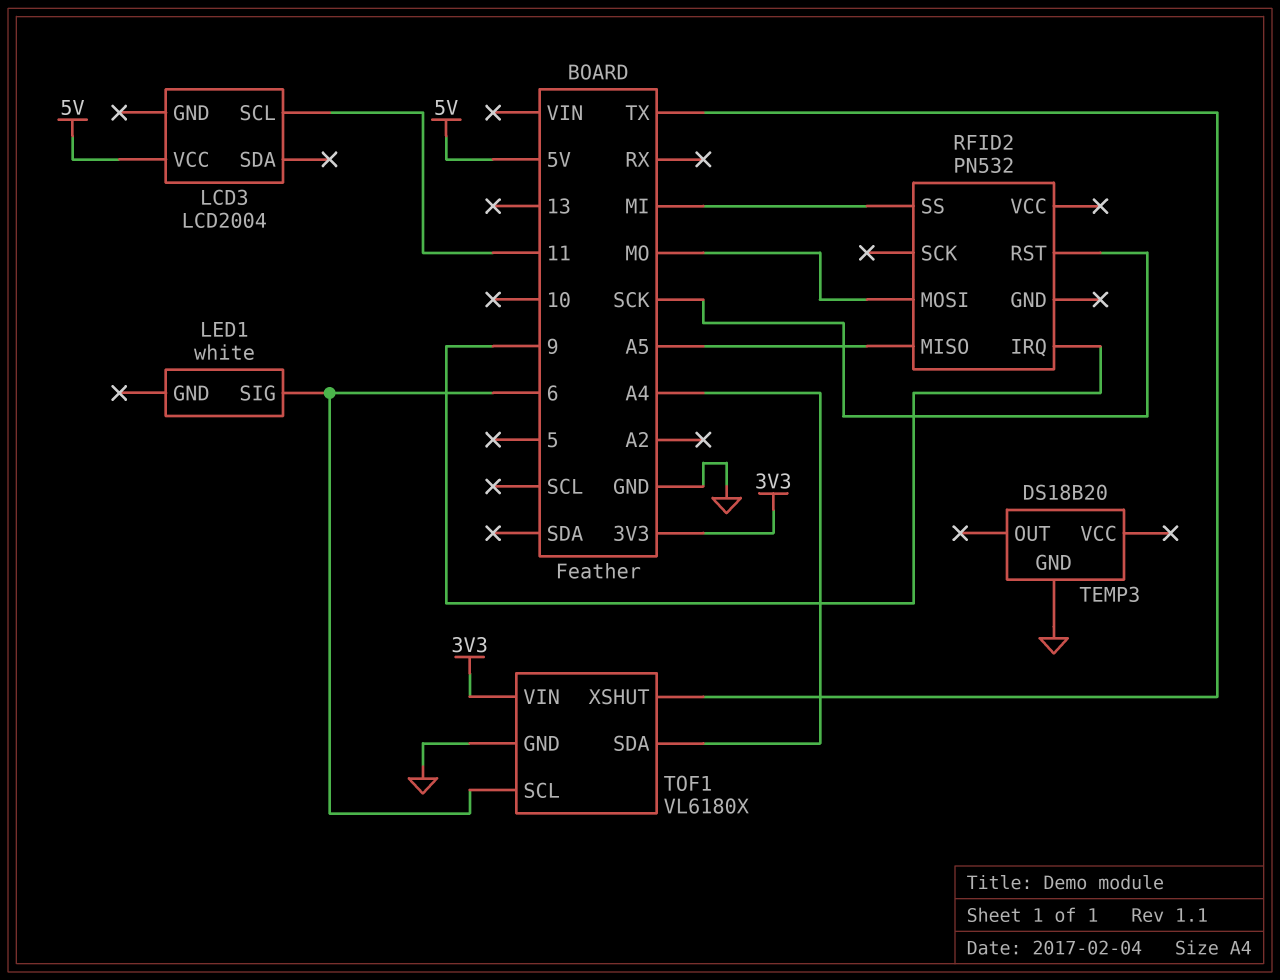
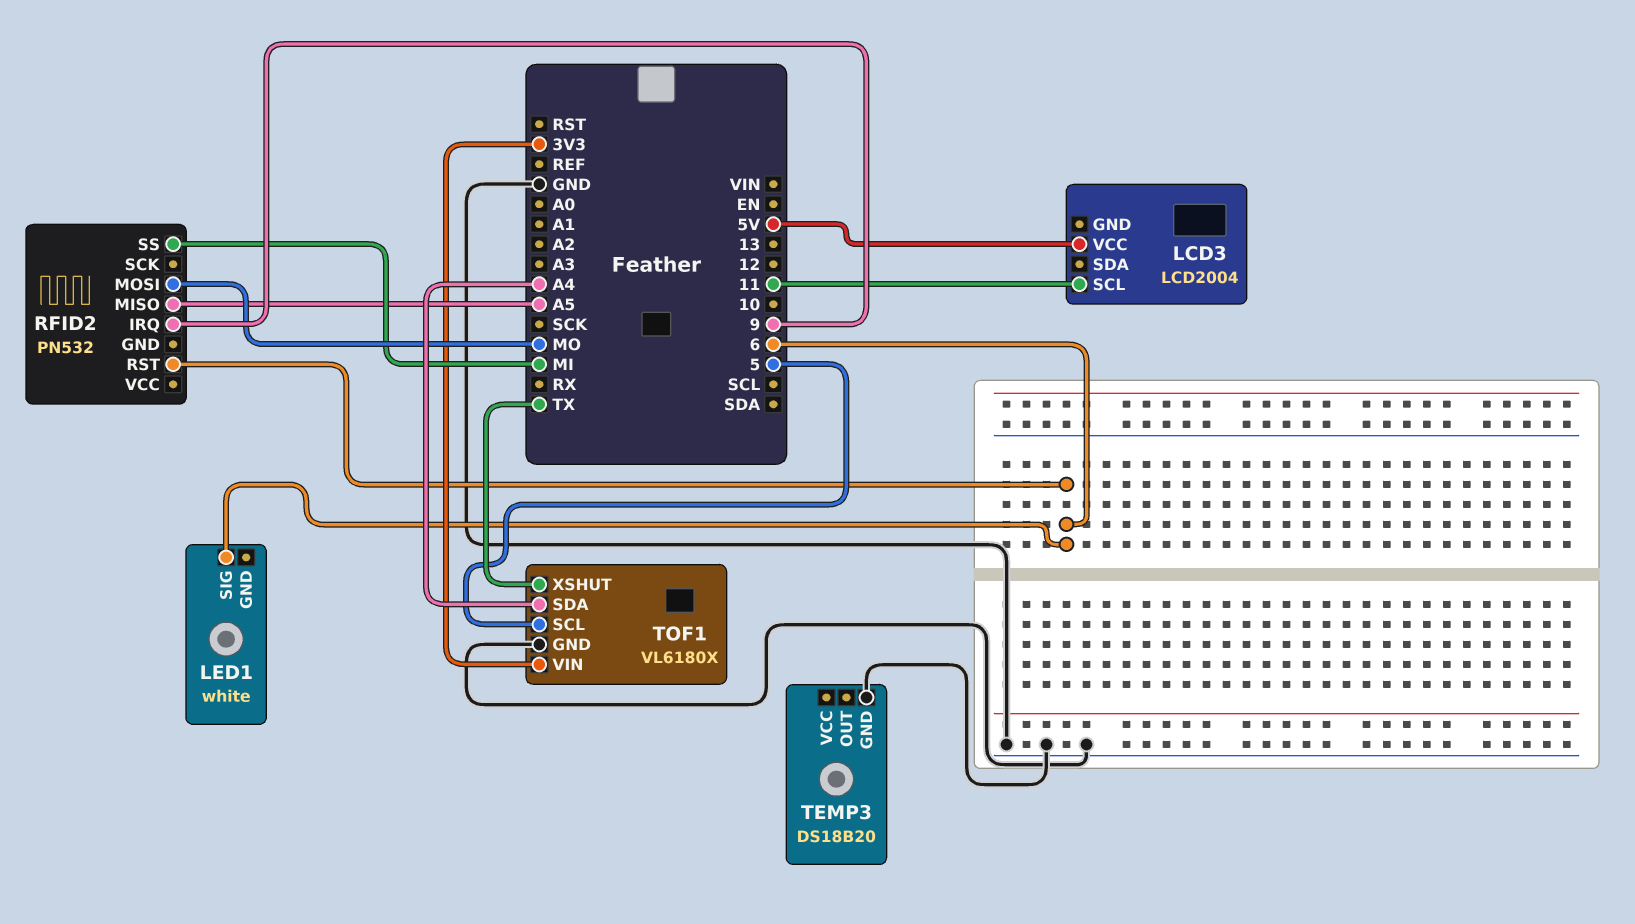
RFID2 pin RST: SCK -> 6
TOF1 pin SCL: 6 -> 5

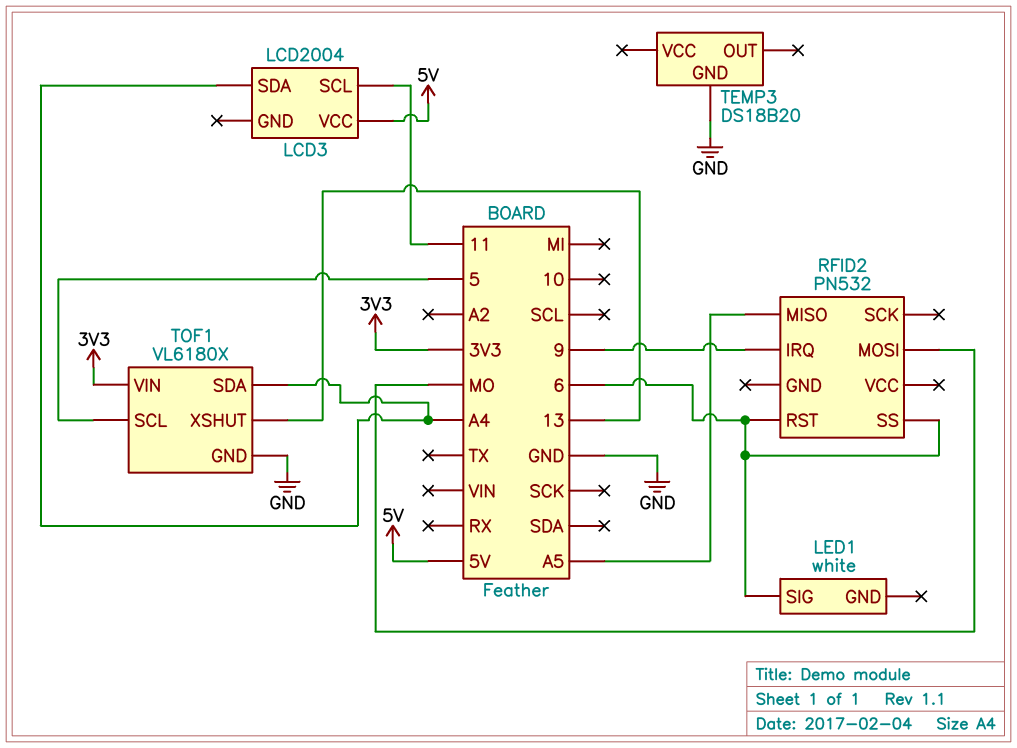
LCD3 pin SDA: none -> A4
RFID2 pin SS: MI -> 6
TOF1 pin XSHUT: TX -> 13

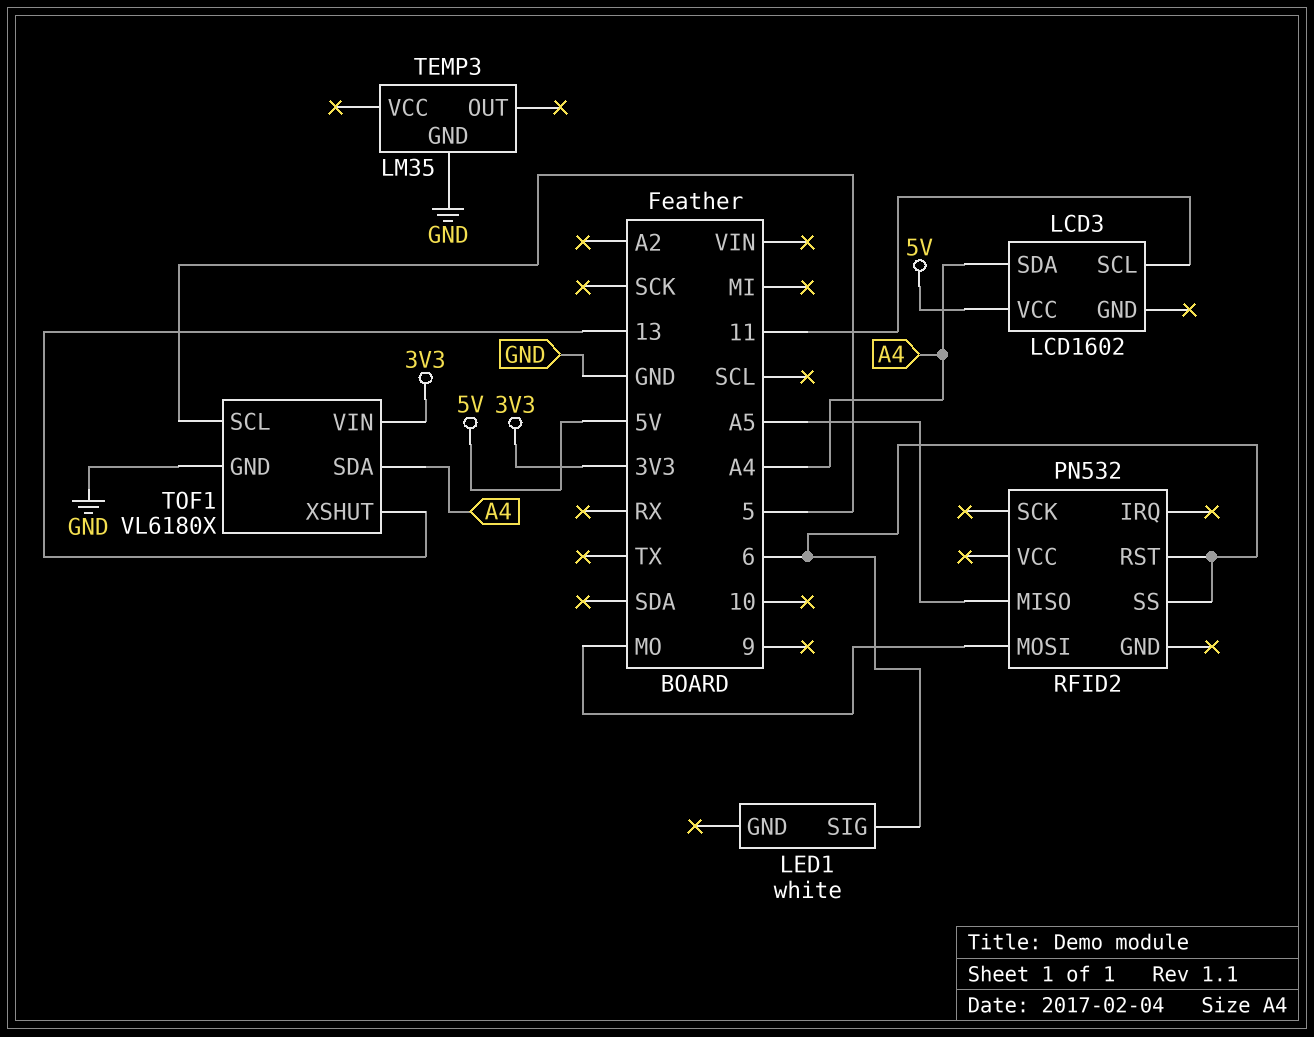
LCD3: LCD2004 -> LCD1602
RFID2 pin IRQ: 9 -> none
TEMP3: DS18B20 -> LM35

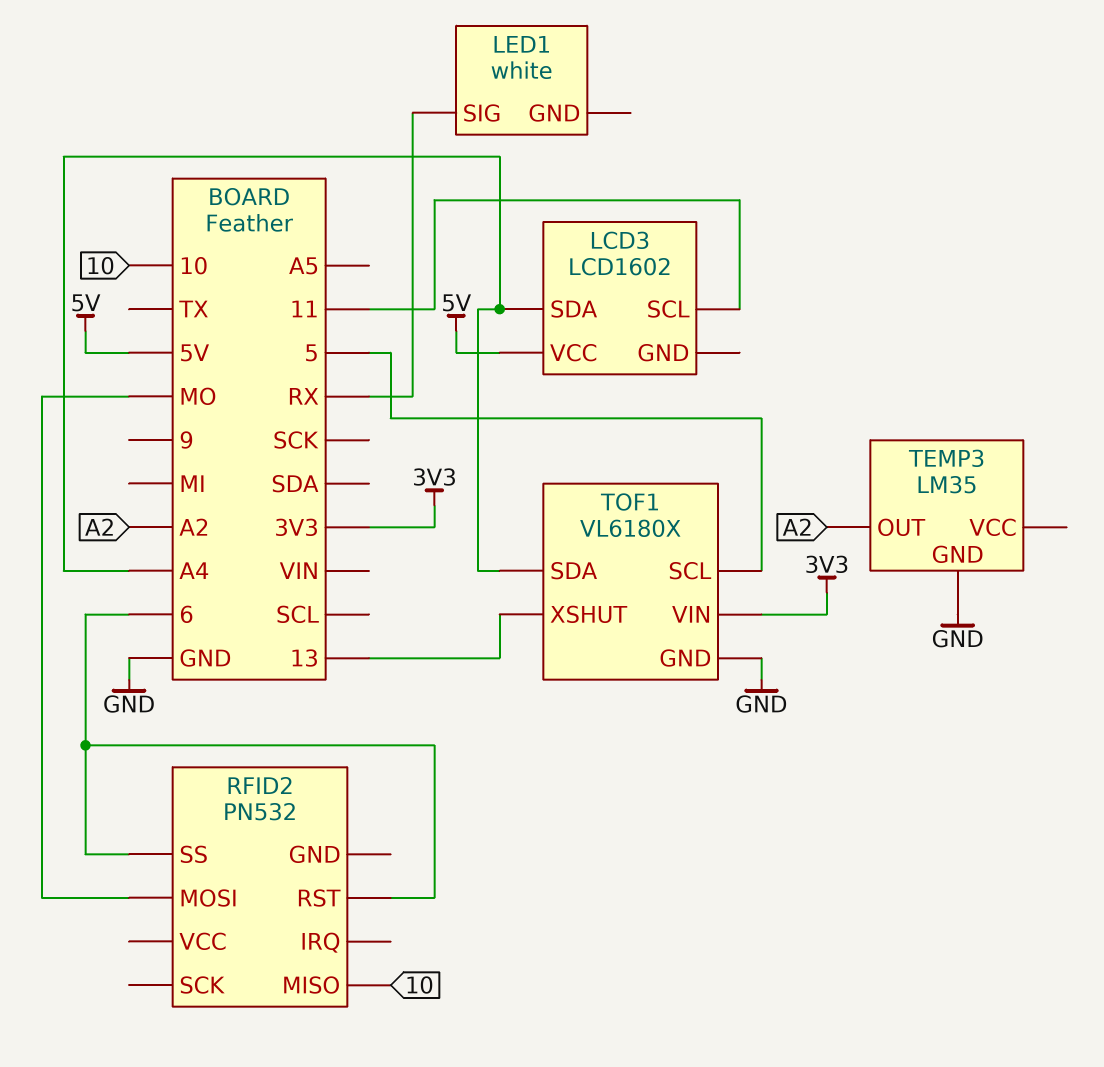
LED1 pin SIG: 6 -> RX
RFID2 pin MISO: A5 -> 10
TEMP3 pin OUT: none -> A2

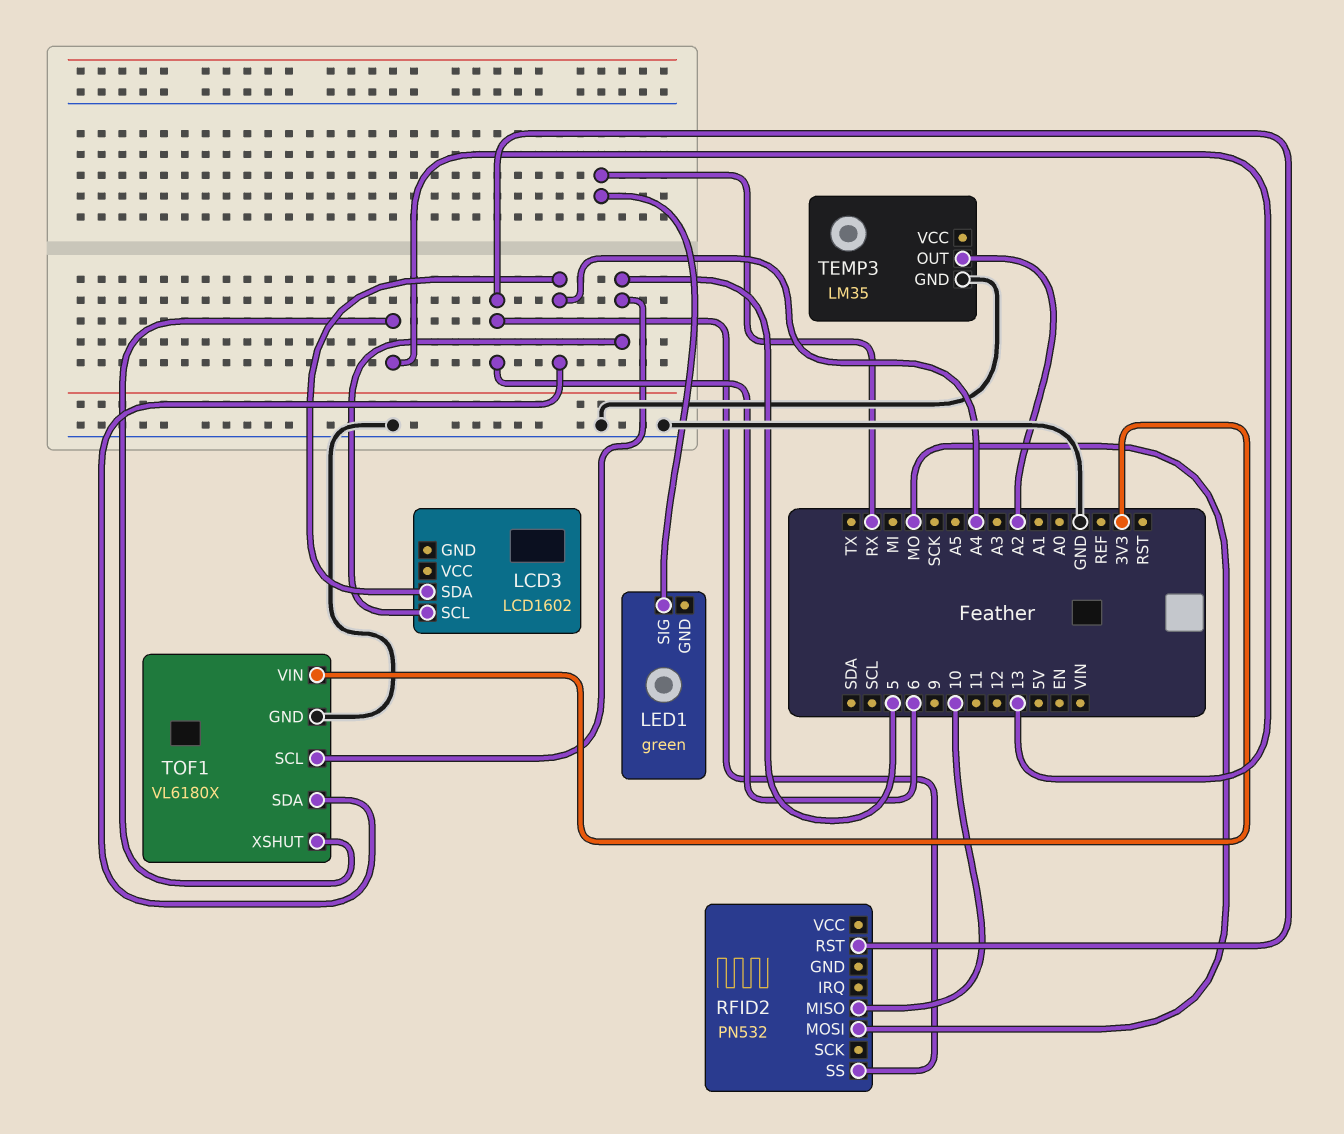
LCD3 pin SCL: 11 -> 5
LCD3 pin VCC: 5V -> none
LED1: white -> green

